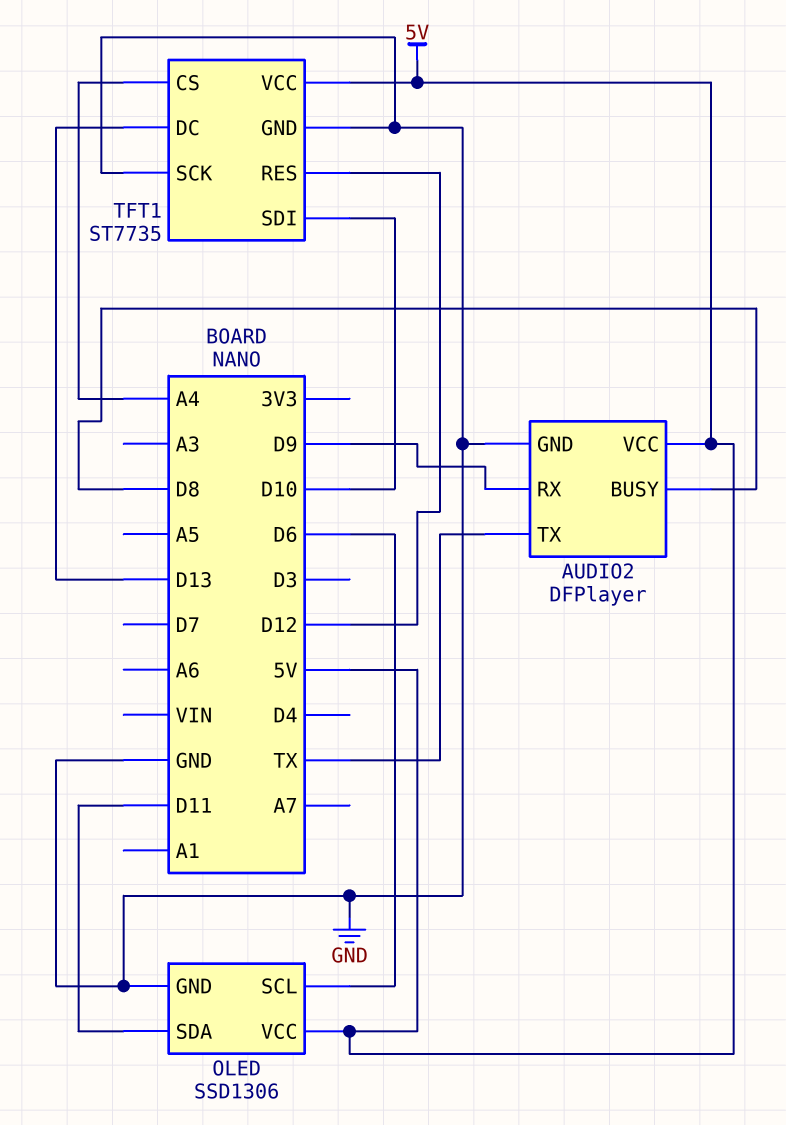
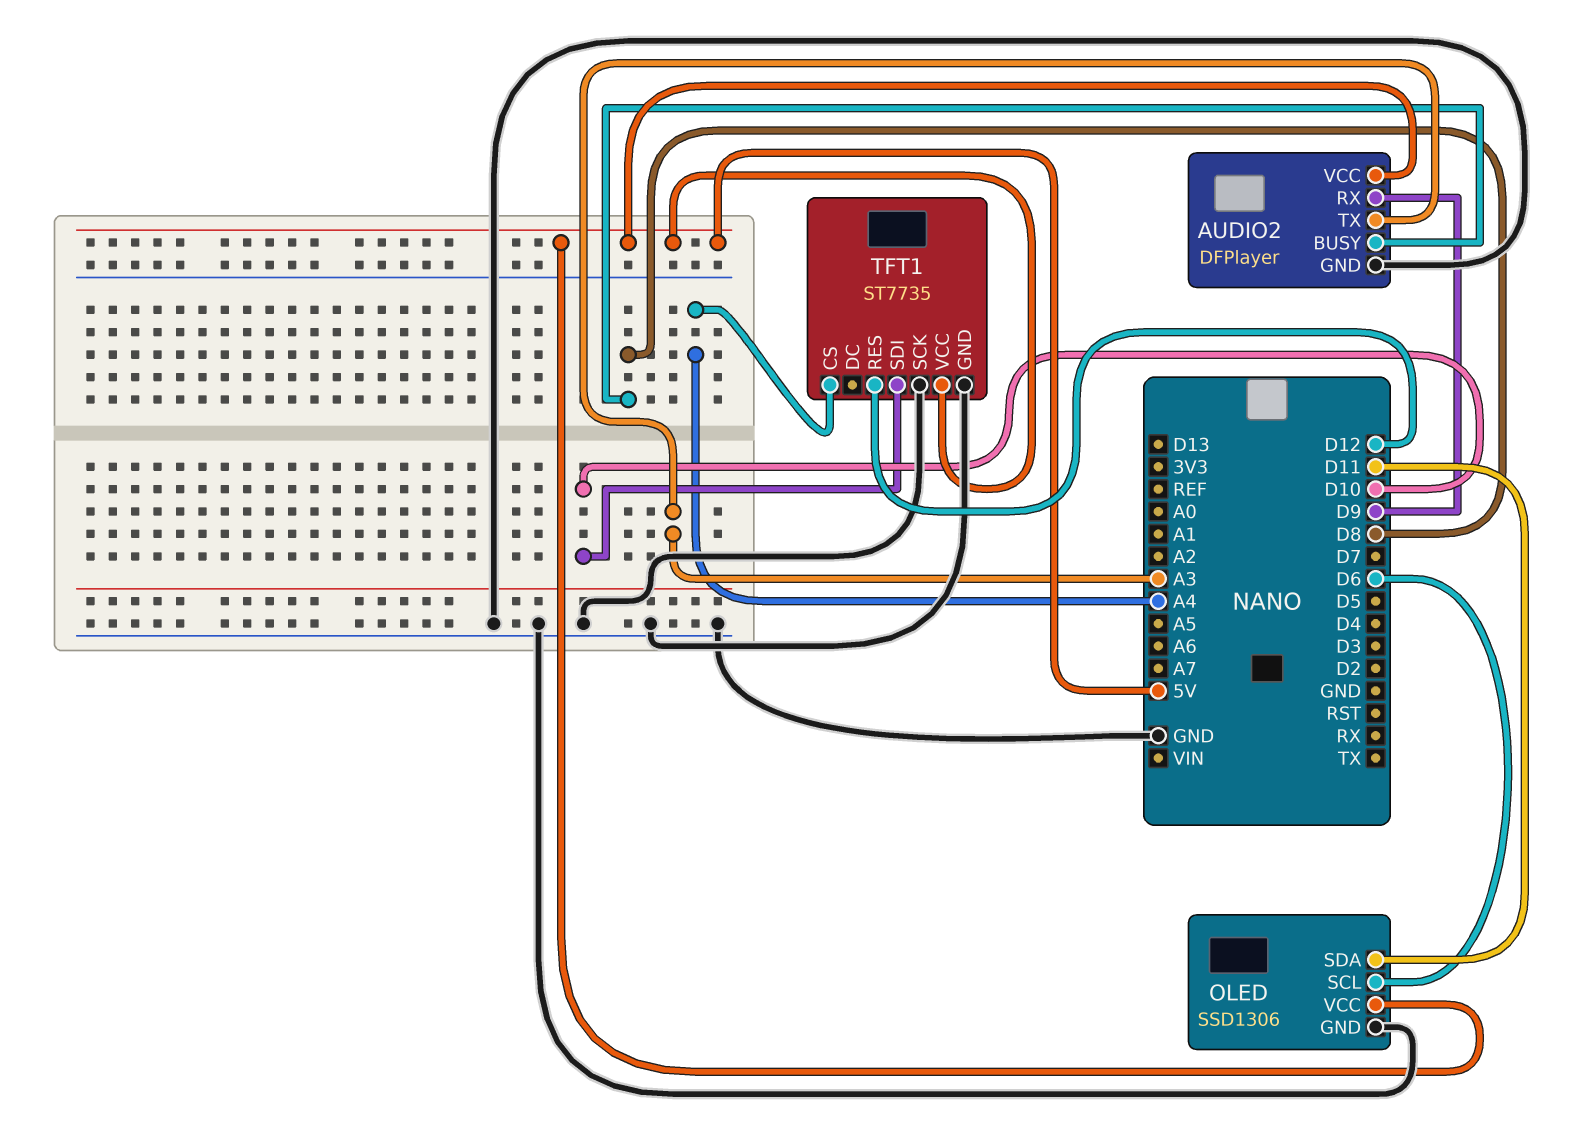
AUDIO2 pin TX: TX -> A3
TFT1 pin DC: D13 -> none

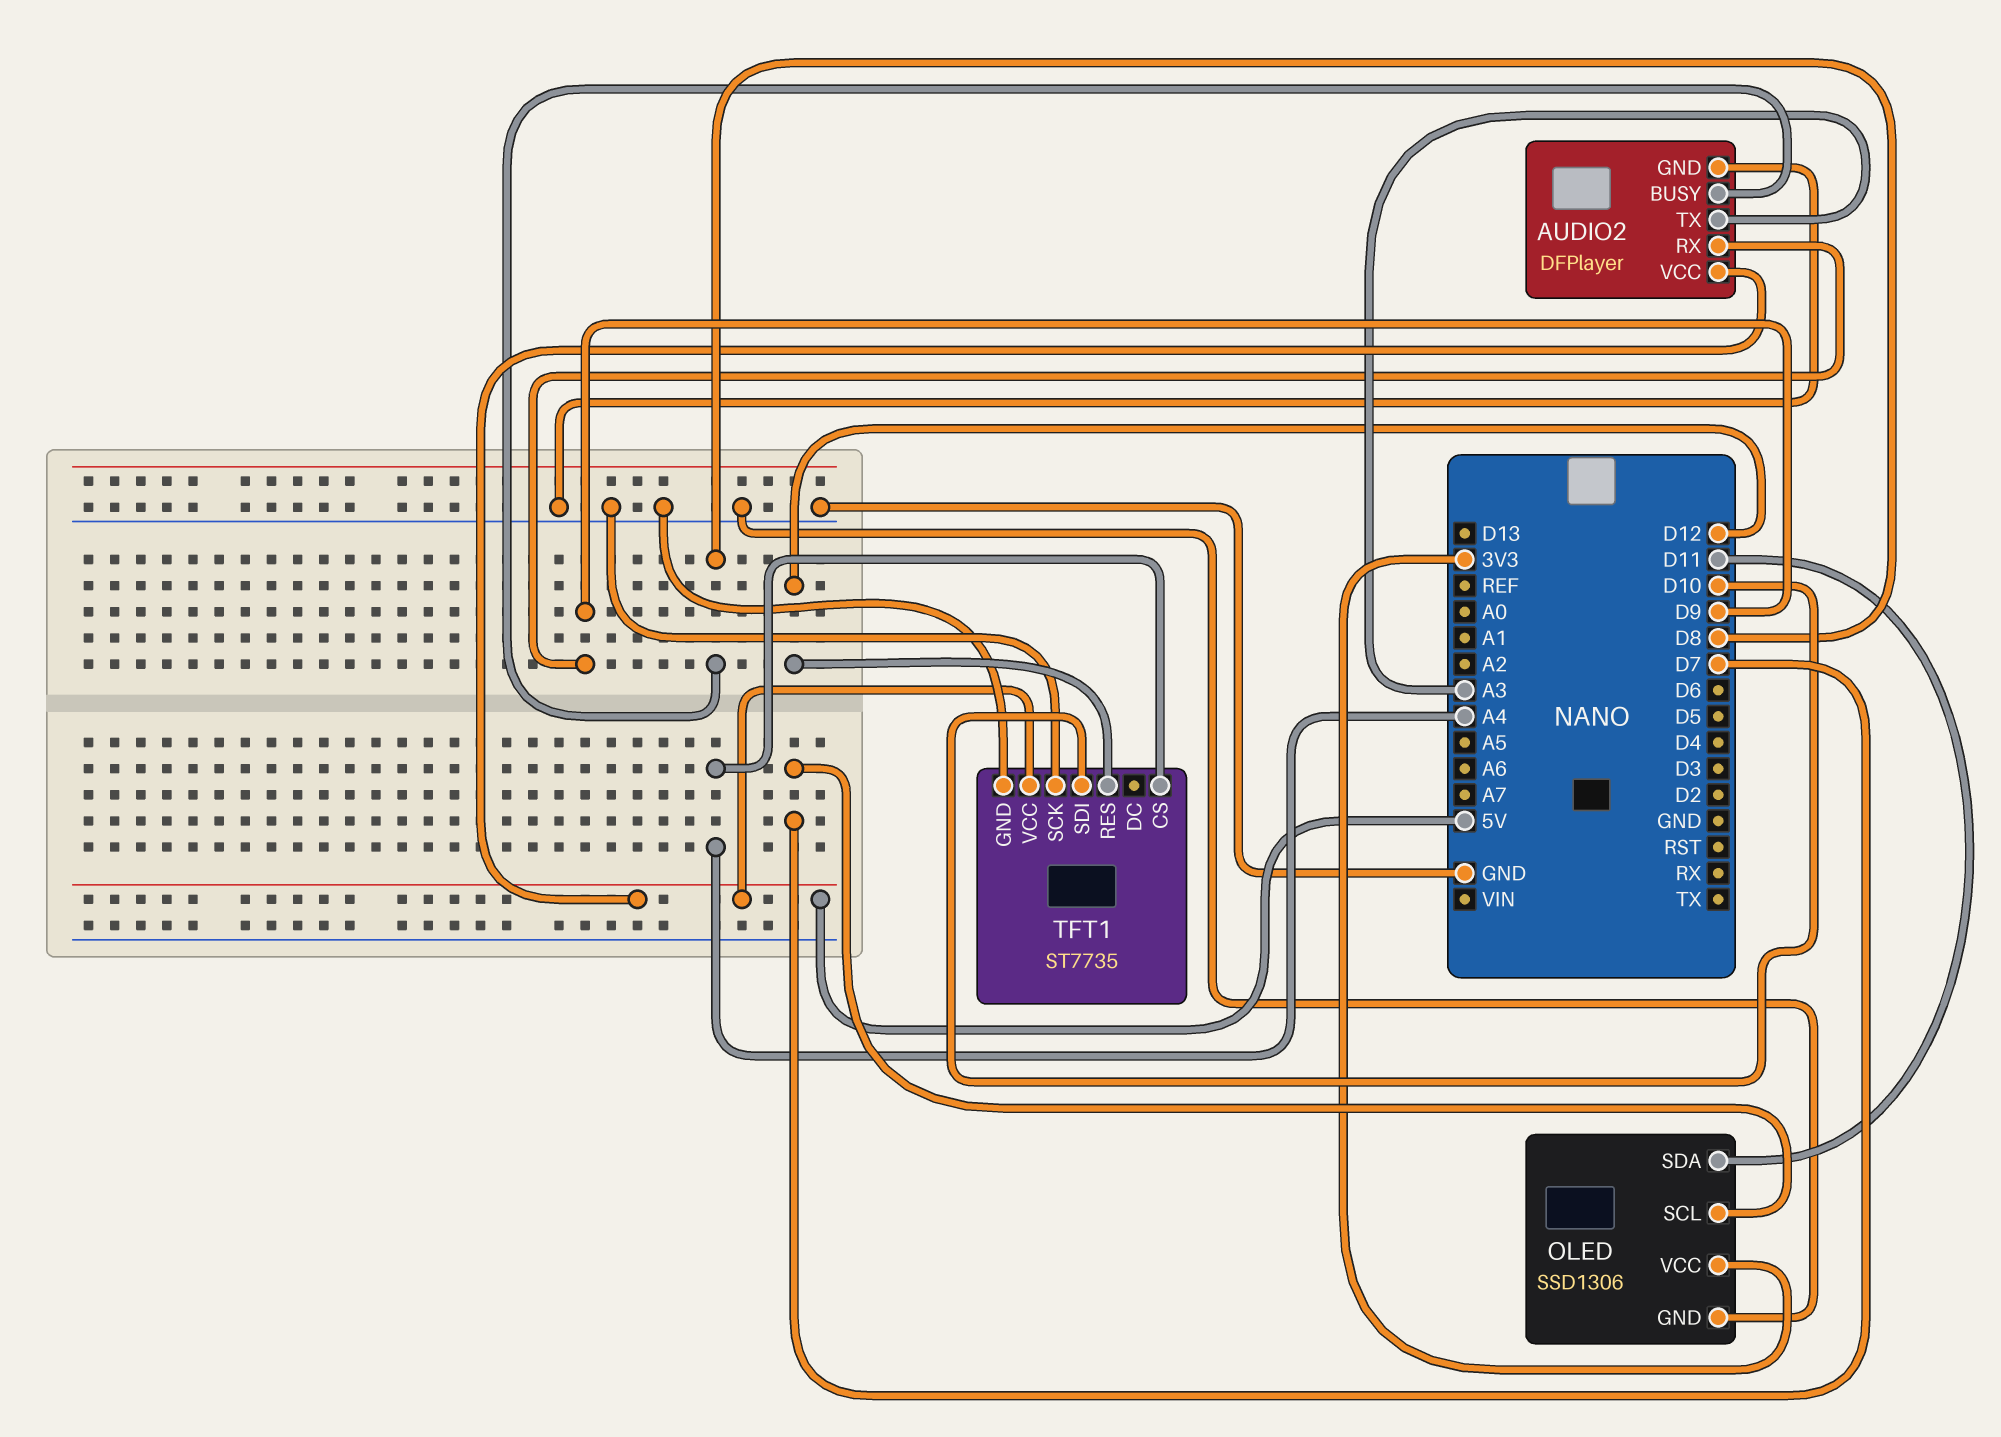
OLED pin SCL: D6 -> D7
OLED pin VCC: 5V -> 3V3

